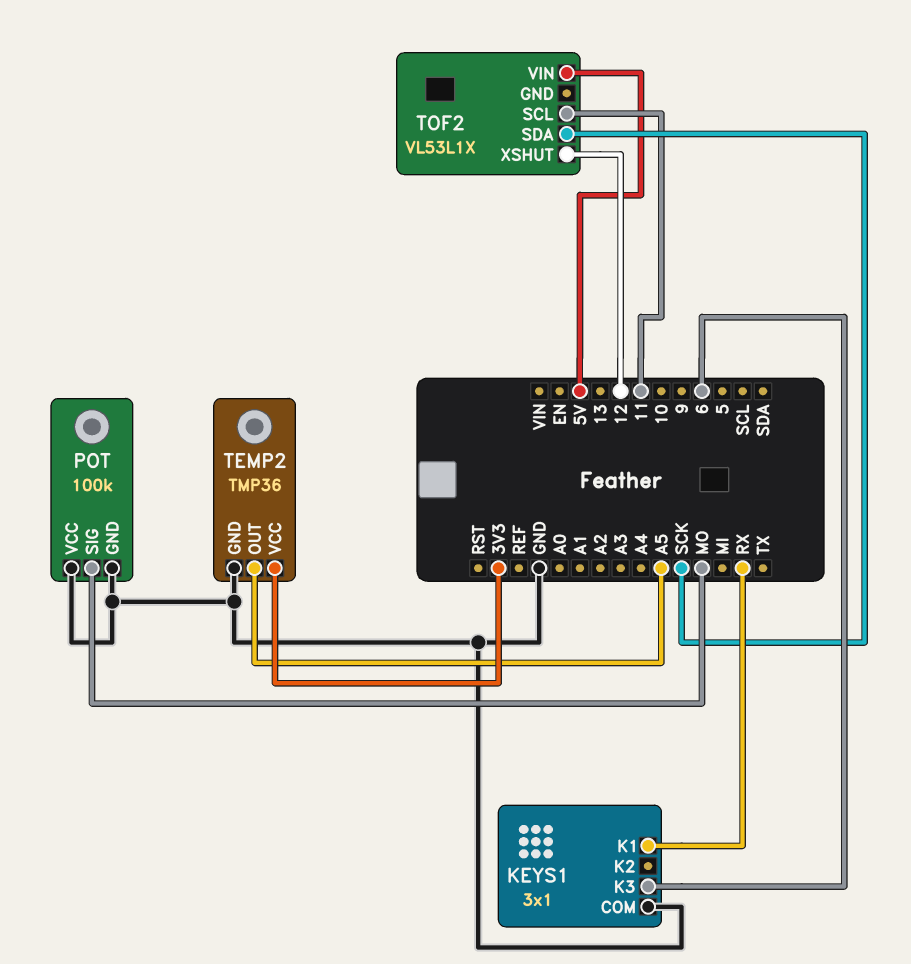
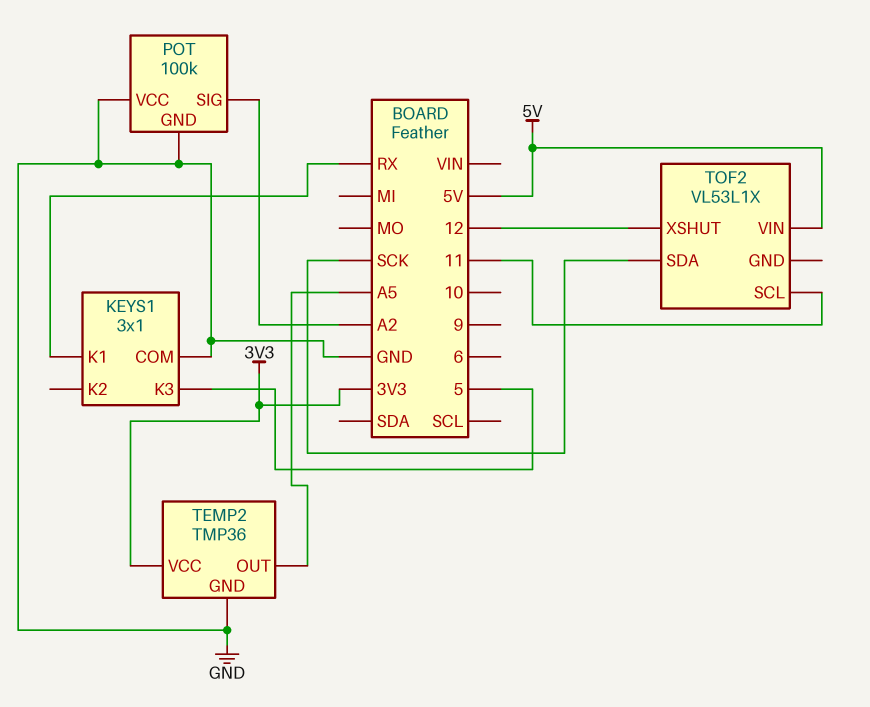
KEYS1 pin K3: 6 -> 5
POT pin SIG: MO -> A2

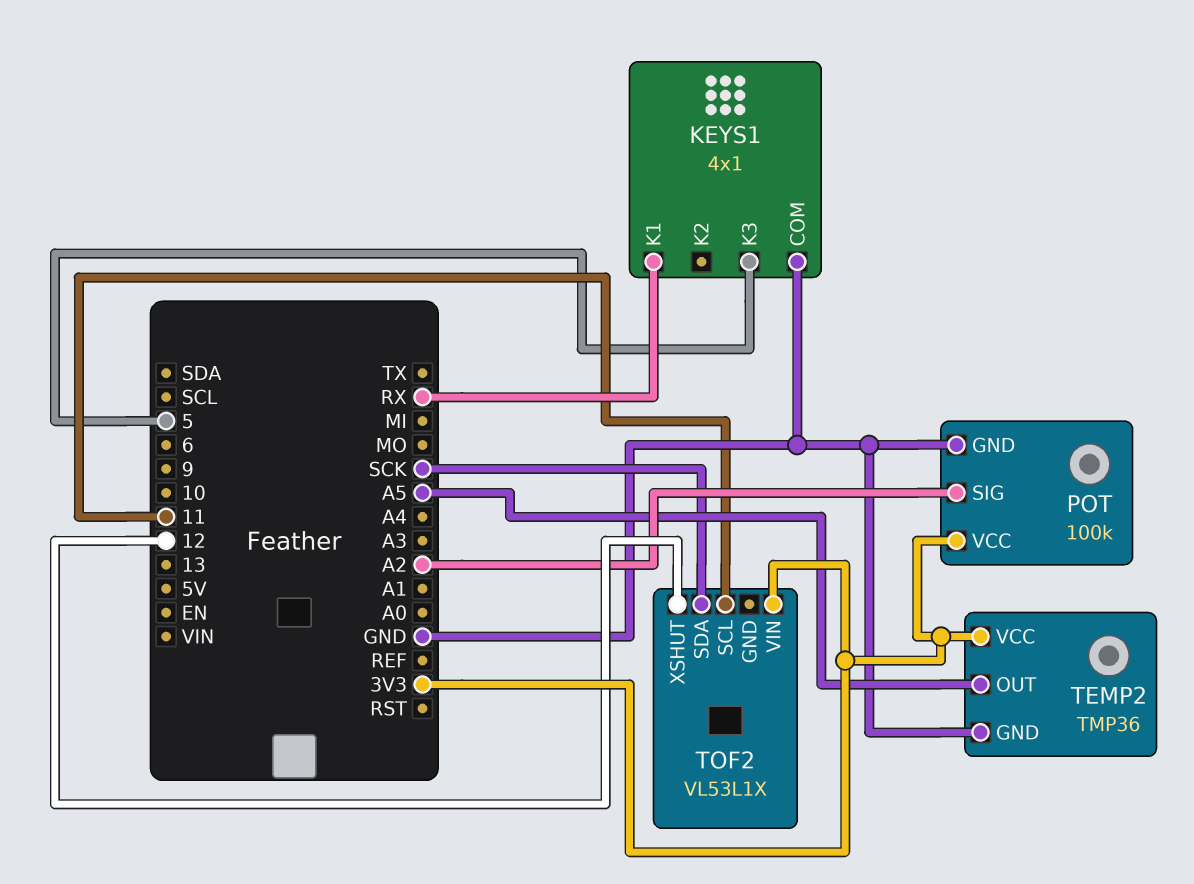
KEYS1: 3x1 -> 4x1
POT pin VCC: GND -> 3V3
TOF2 pin VIN: 5V -> 3V3

